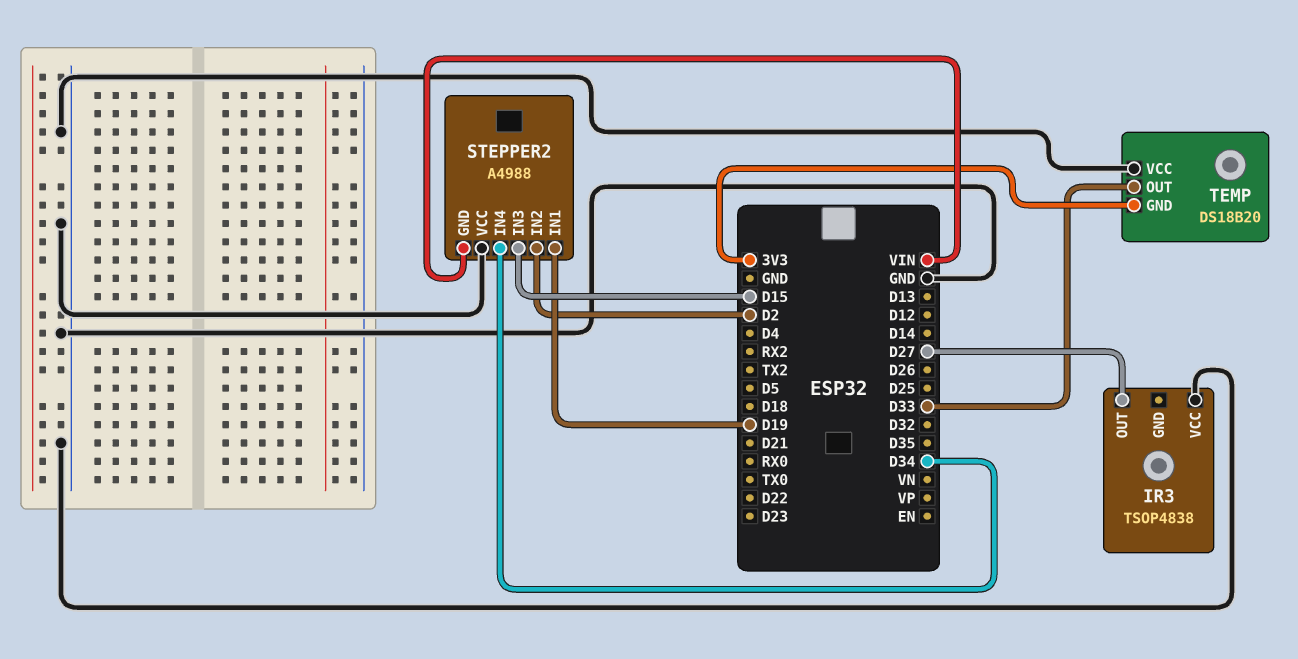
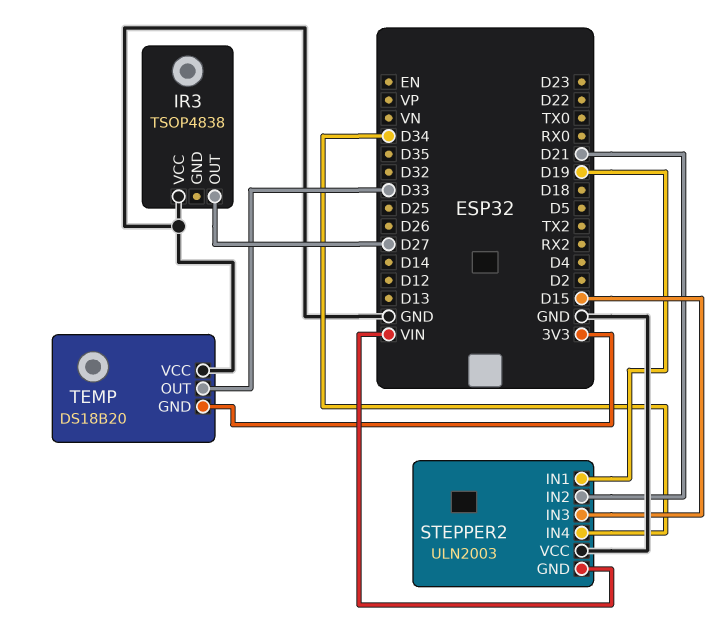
STEPPER2: A4988 -> ULN2003
STEPPER2 pin IN2: D2 -> D21

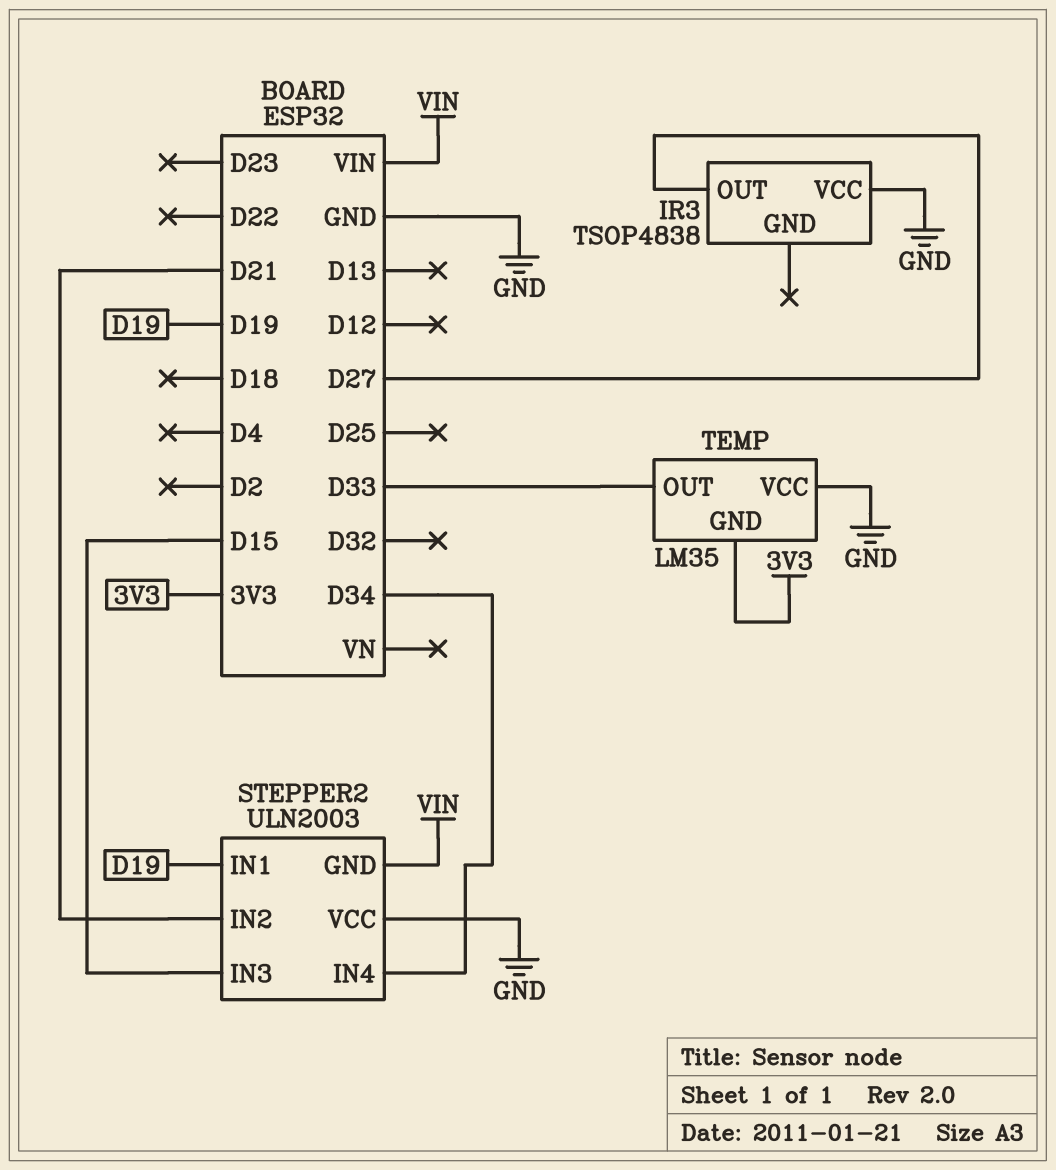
TEMP: DS18B20 -> LM35

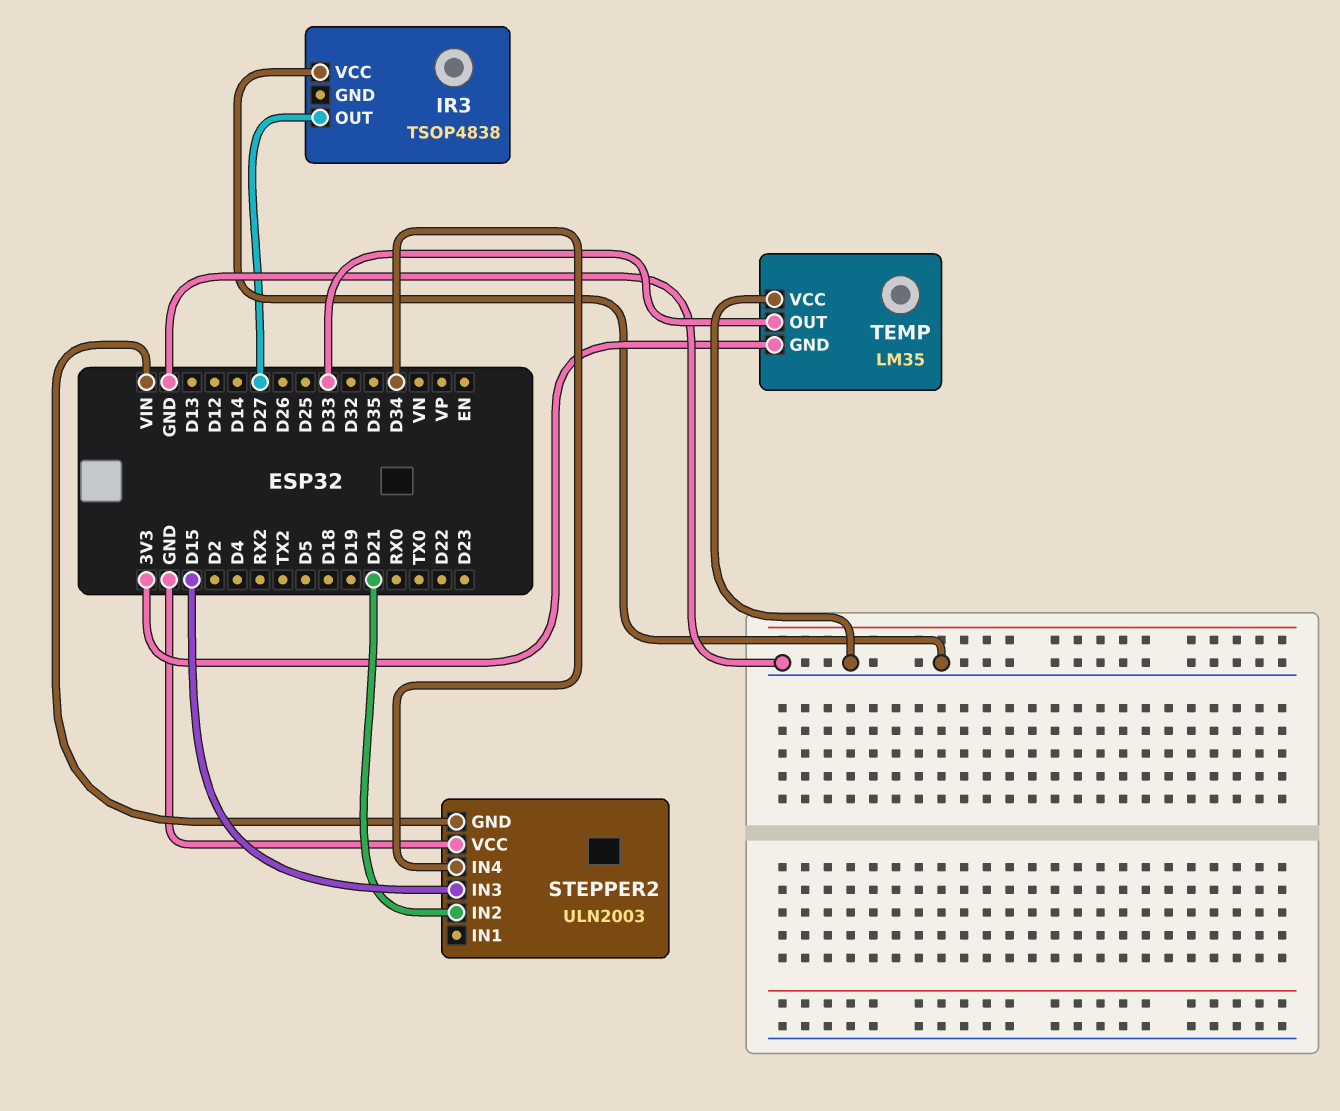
STEPPER2 pin IN1: D19 -> none

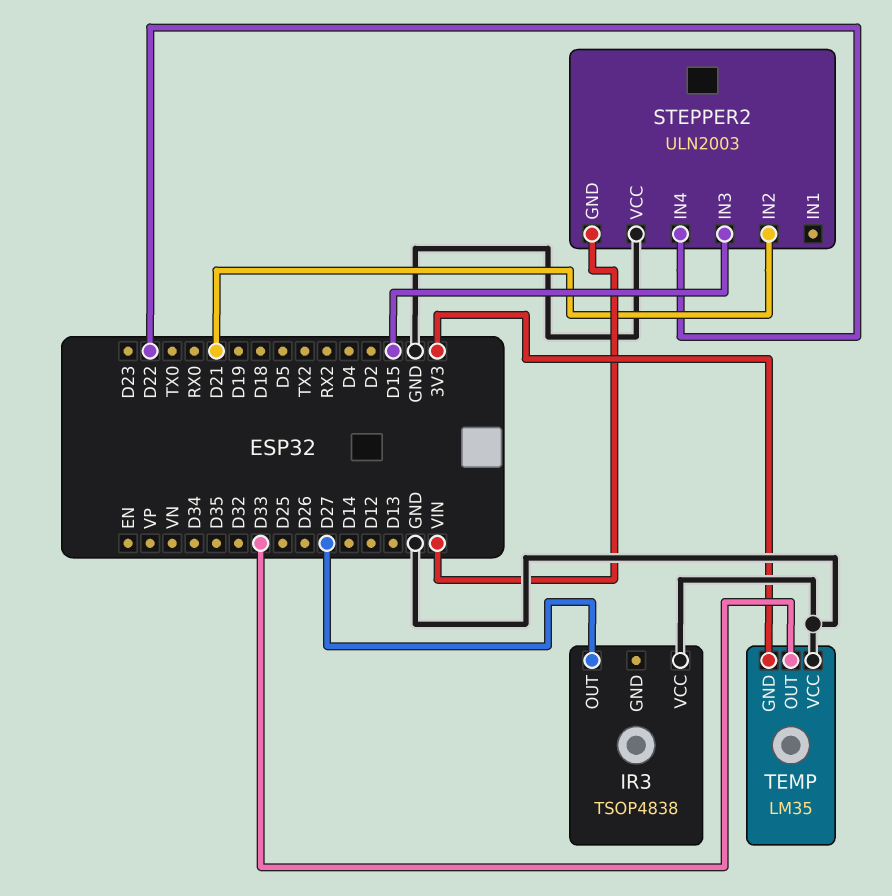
STEPPER2 pin IN4: D34 -> D22

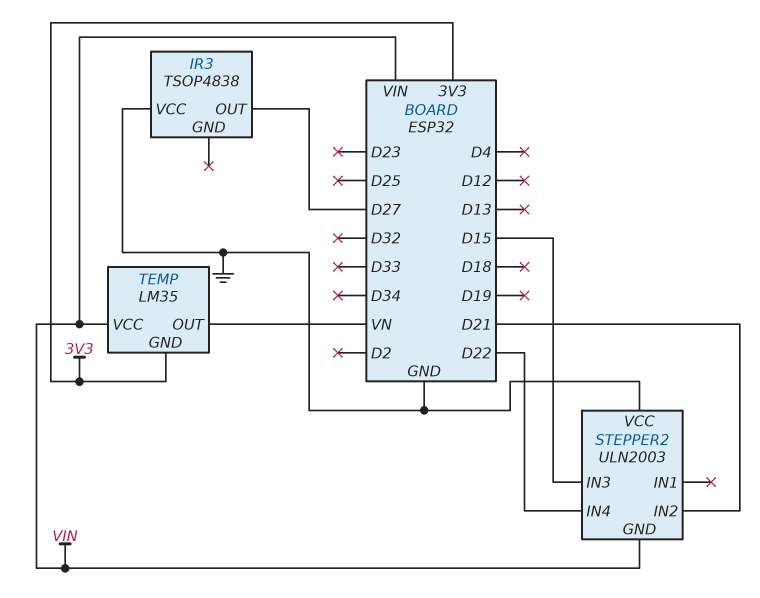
TEMP pin OUT: D33 -> VN
TEMP pin VCC: GND -> VIN

